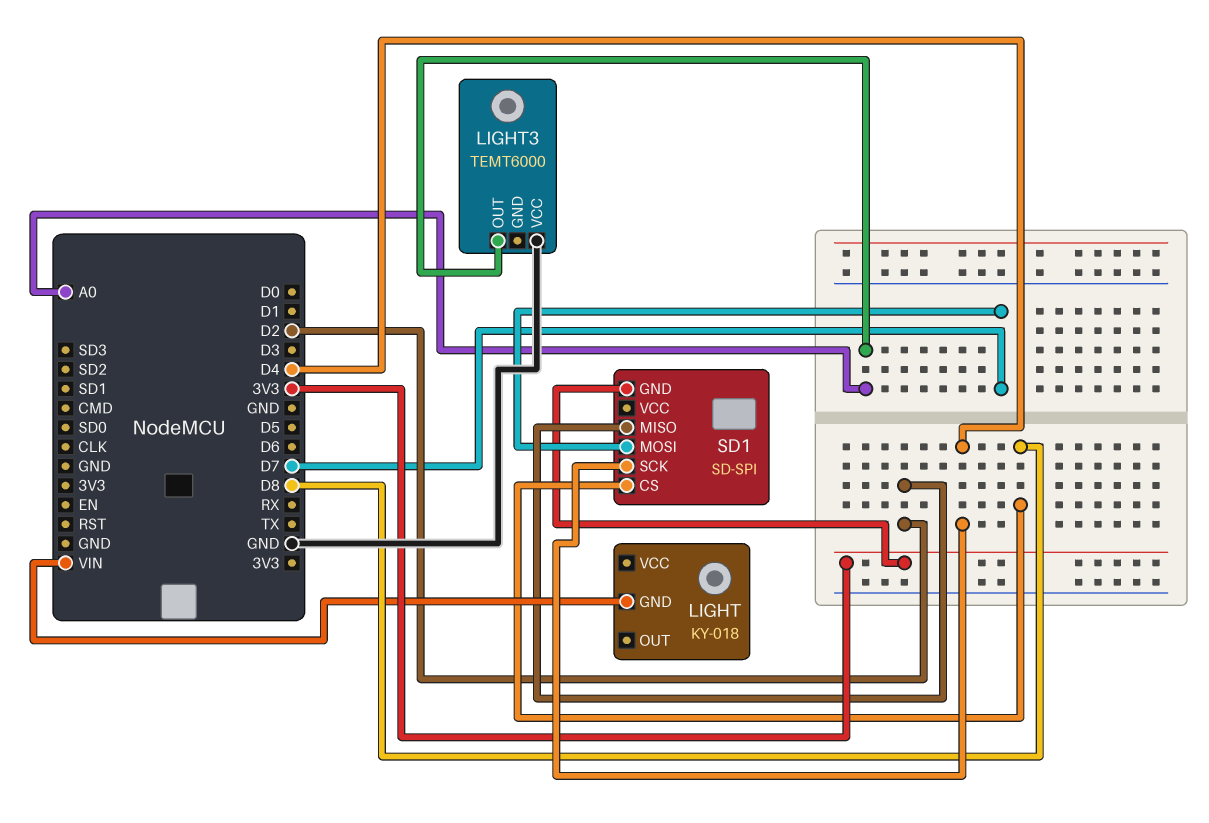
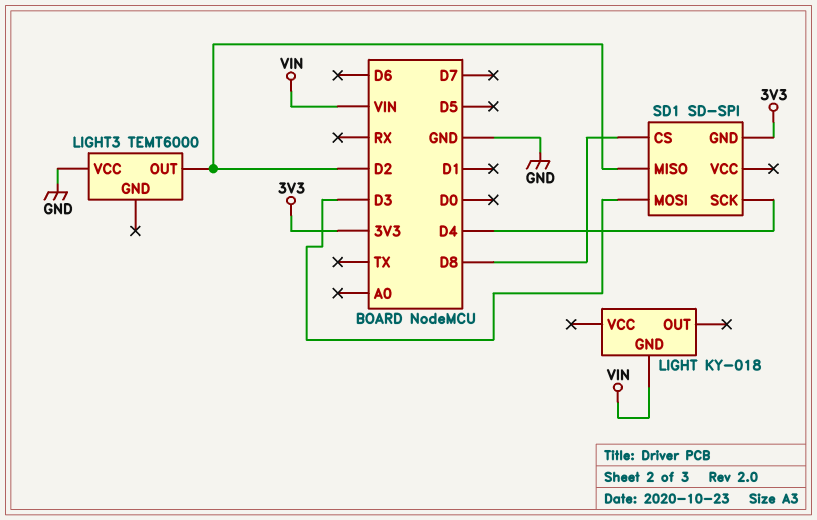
LIGHT3 pin OUT: A0 -> D2
SD1 pin MOSI: D7 -> D3

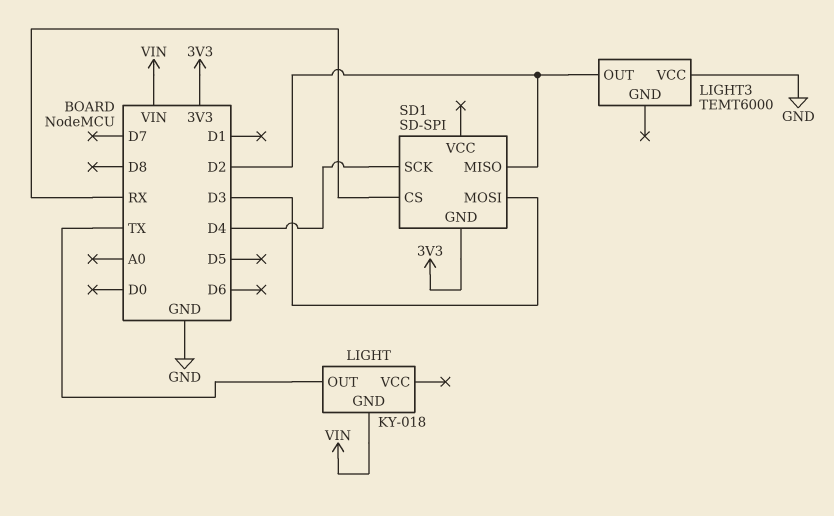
LIGHT pin OUT: none -> TX
SD1 pin CS: D8 -> RX

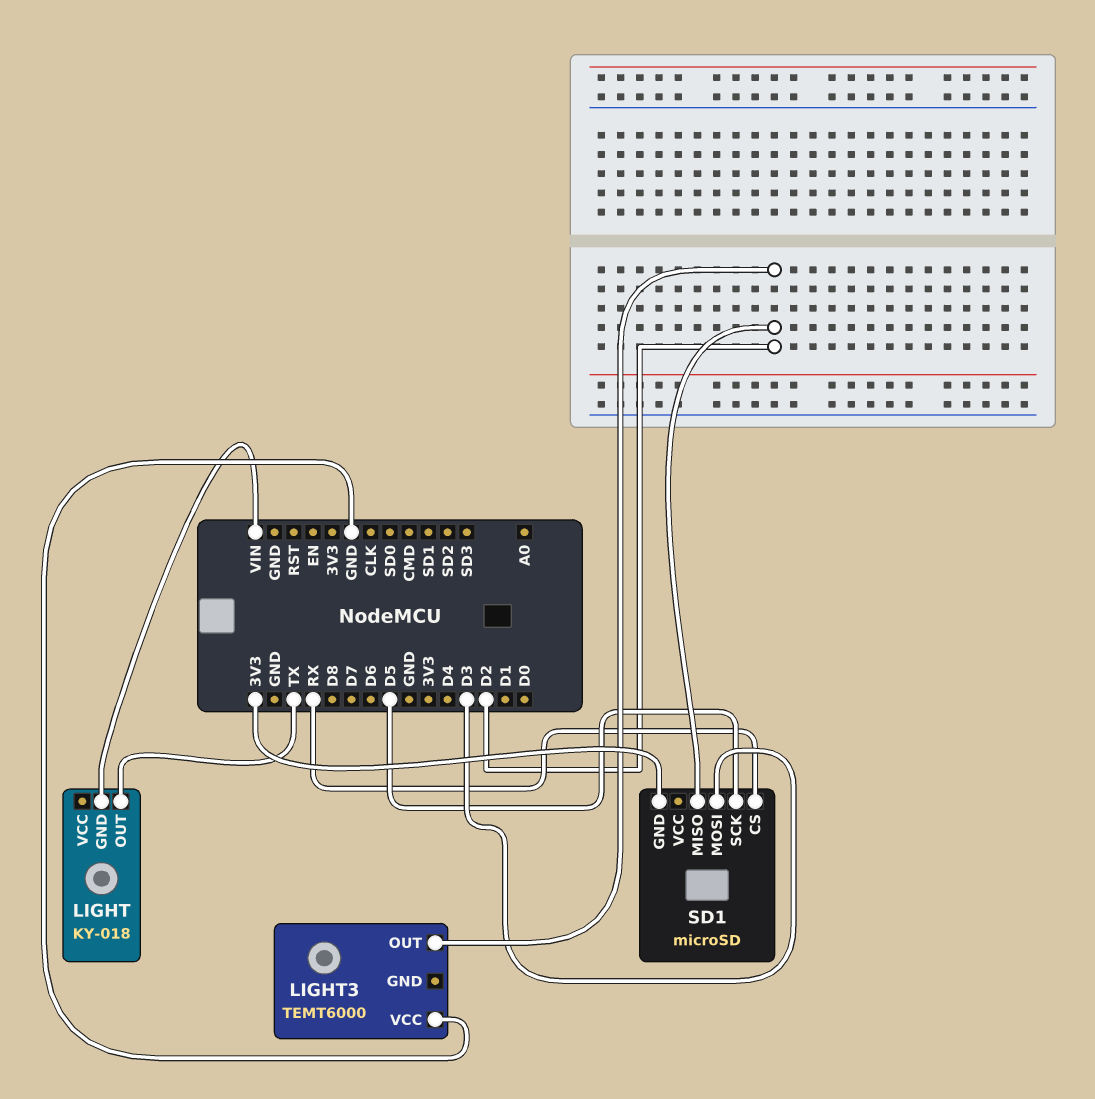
SD1: SD-SPI -> microSD
SD1 pin SCK: D4 -> D5

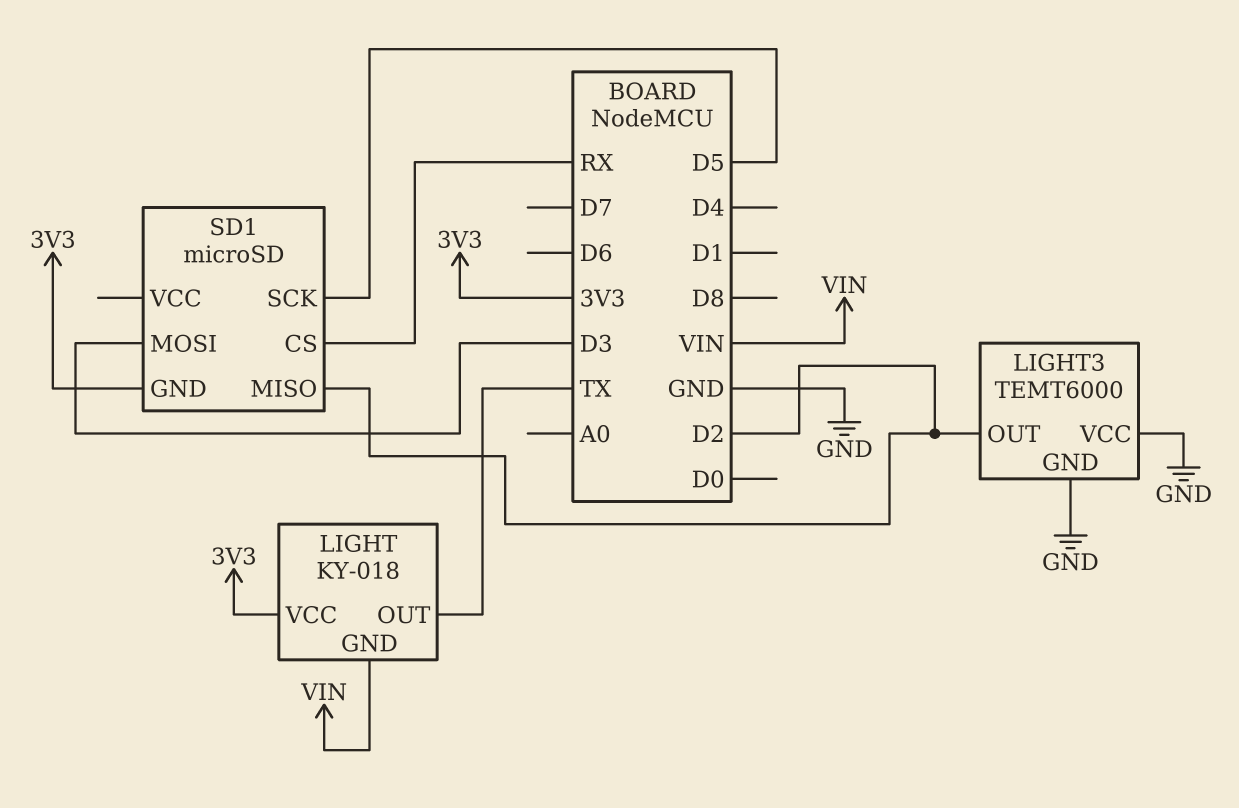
LIGHT pin VCC: none -> 3V3
LIGHT3 pin GND: none -> GND

